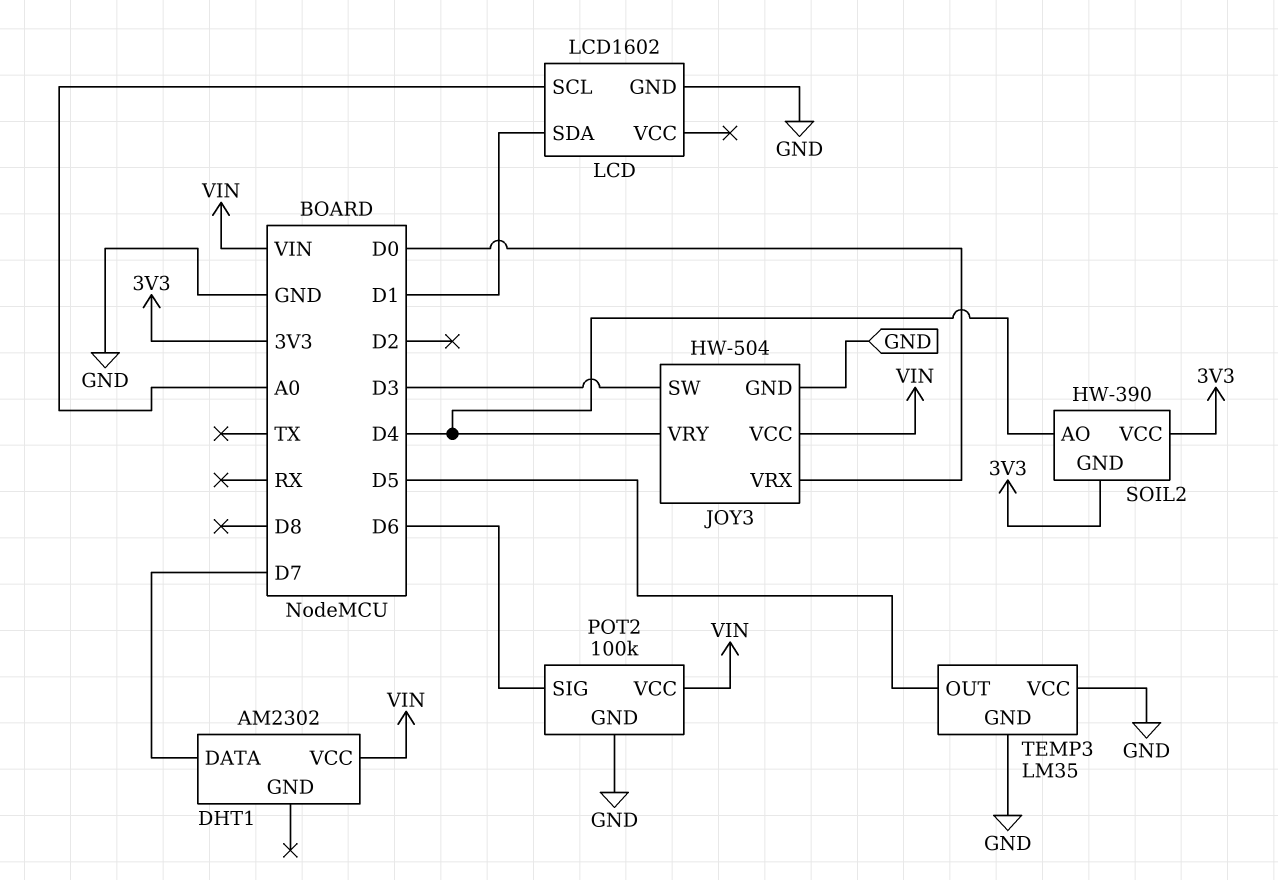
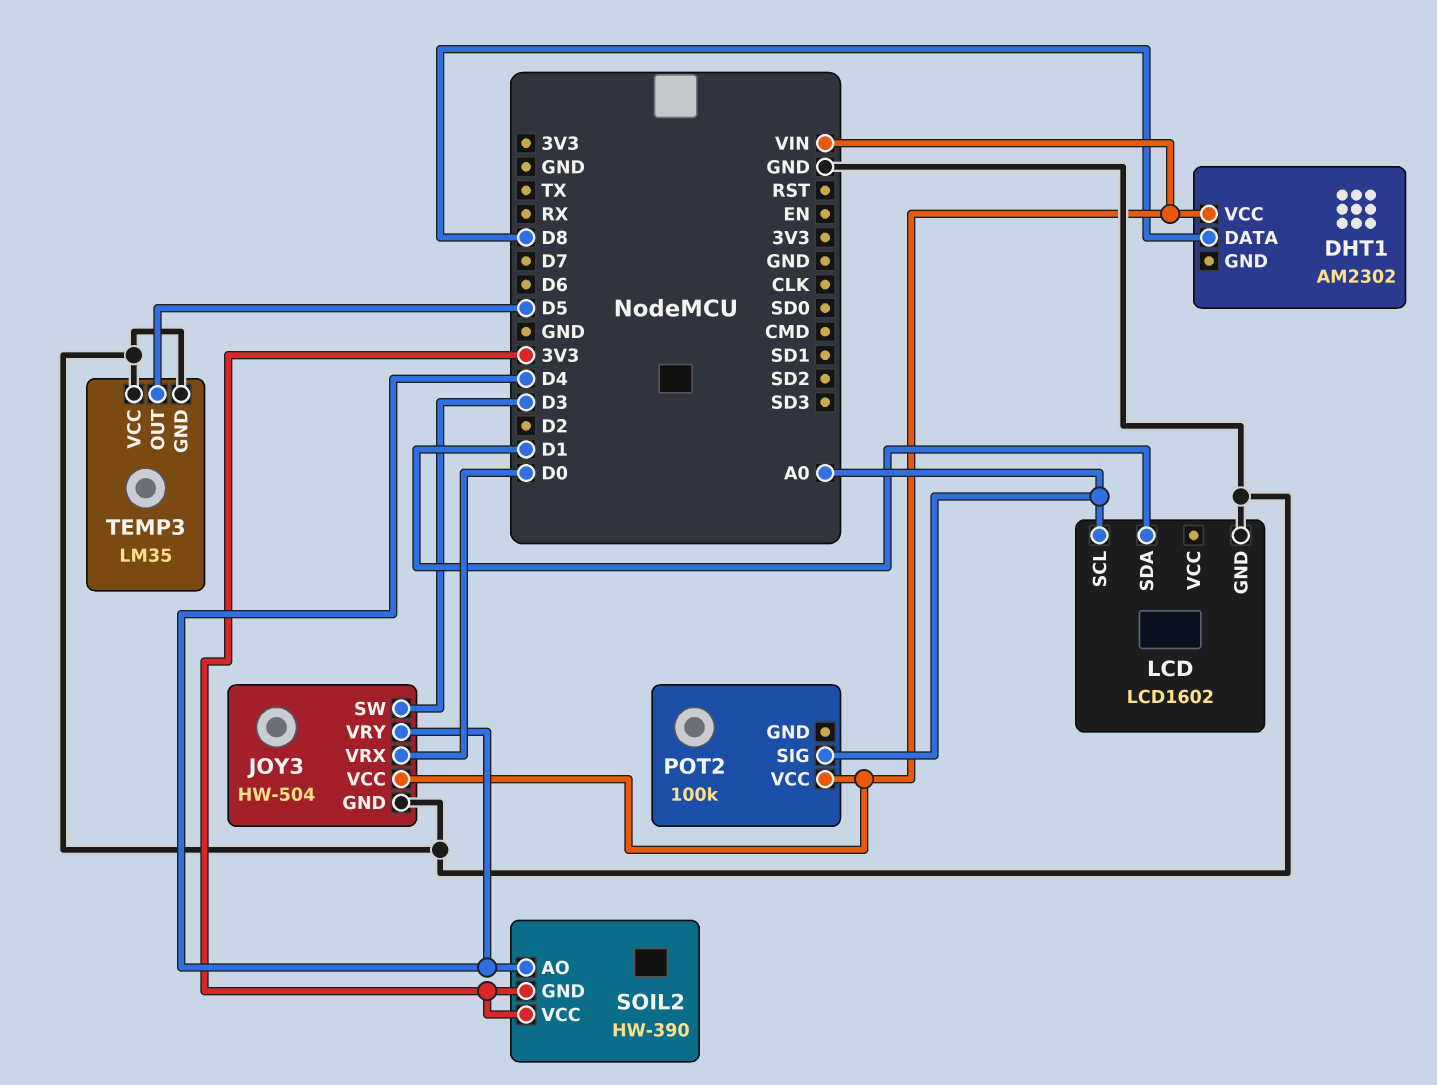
DHT1 pin DATA: D7 -> D8
POT2 pin GND: GND -> none
POT2 pin SIG: D6 -> A0

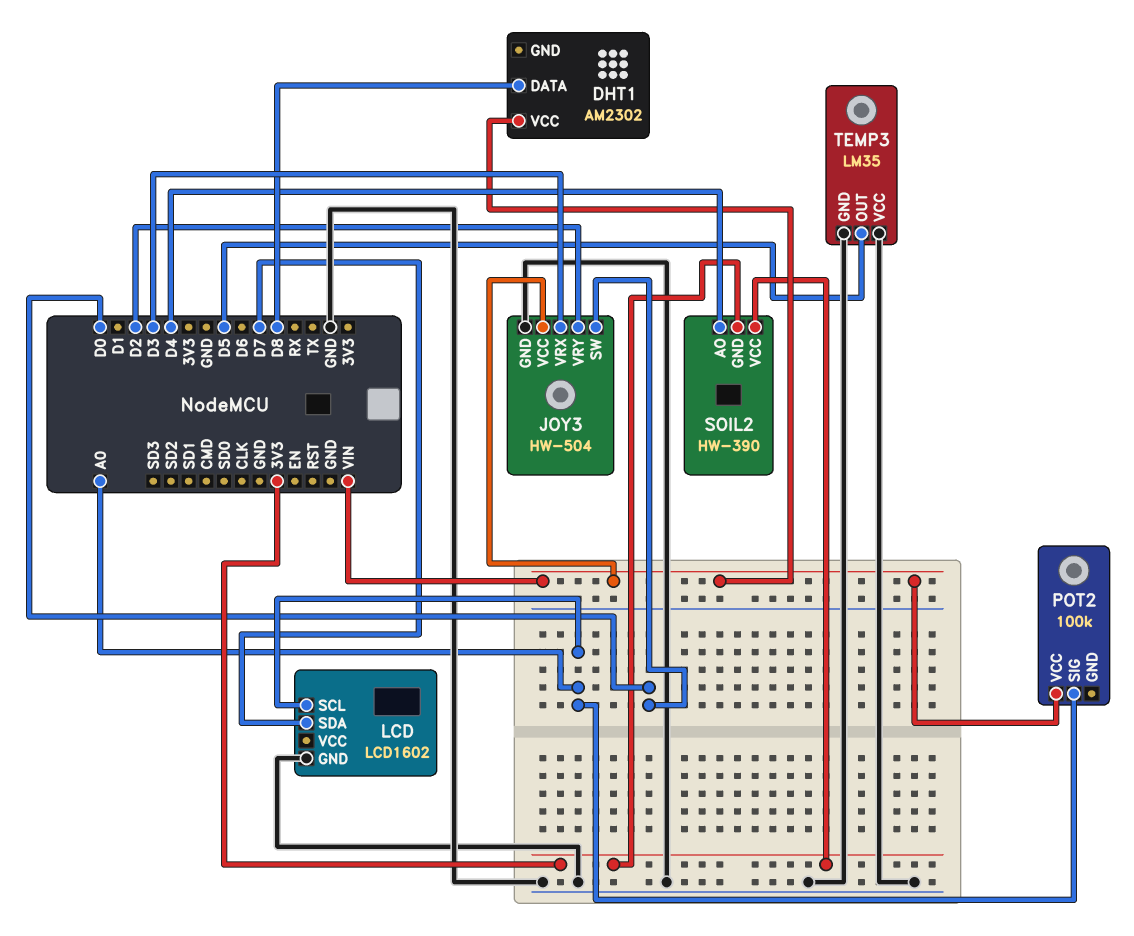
JOY3 pin SW: D3 -> D0
JOY3 pin VRX: D0 -> D3
JOY3 pin VRY: D4 -> D2
LCD pin SDA: D1 -> D7

